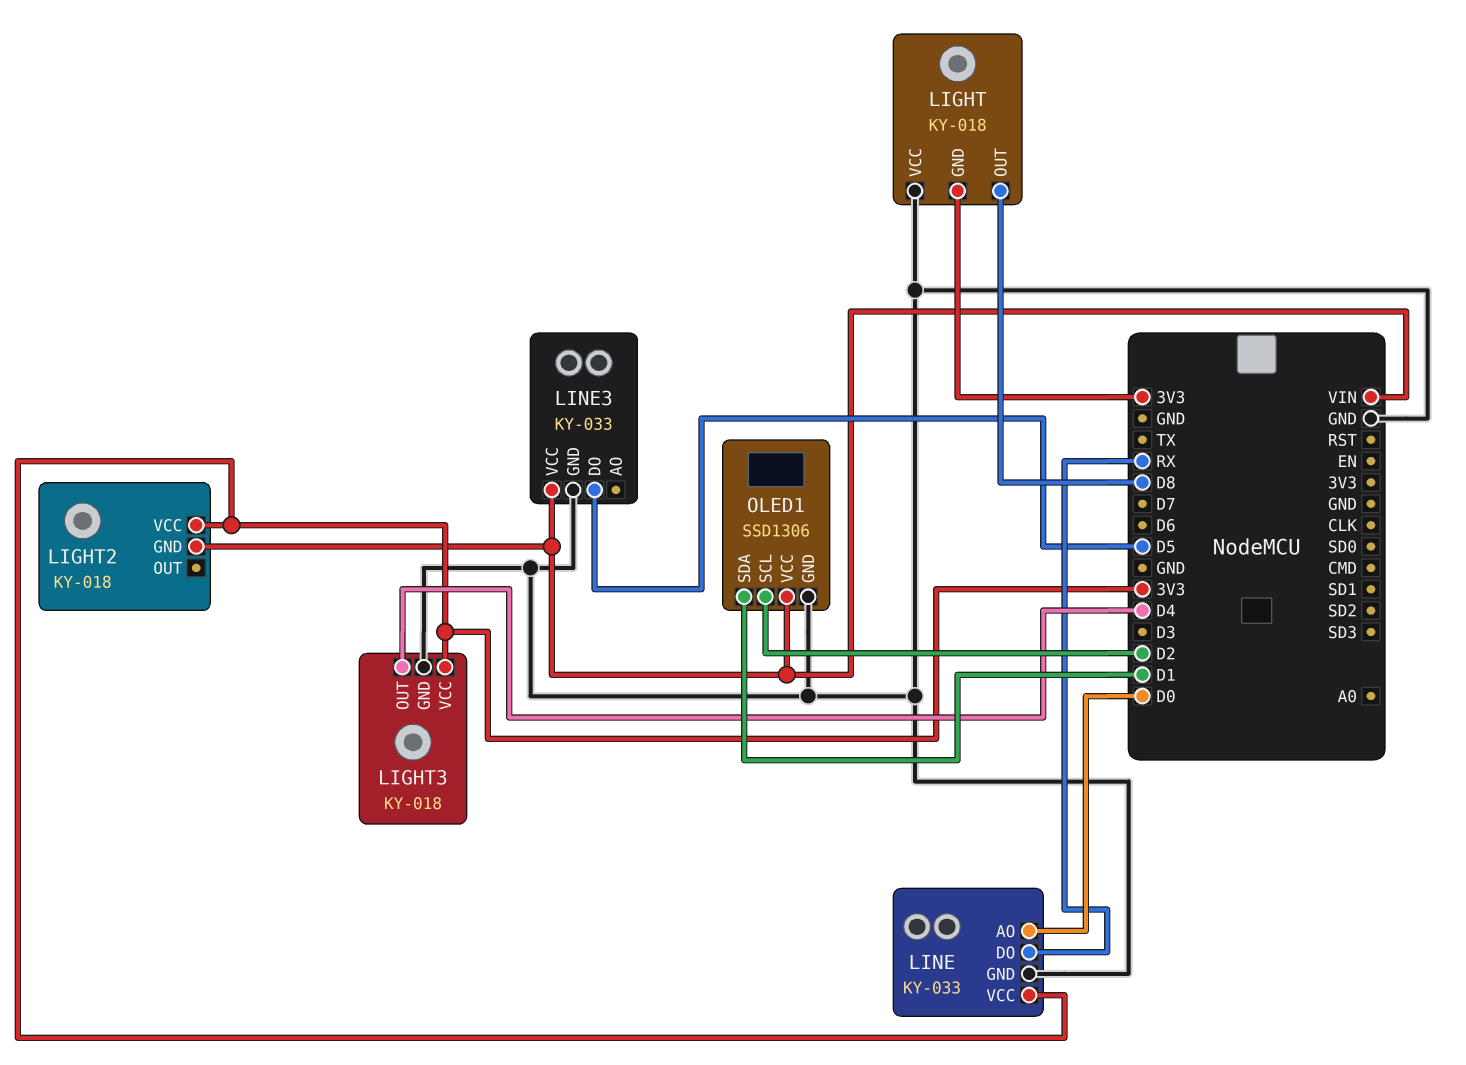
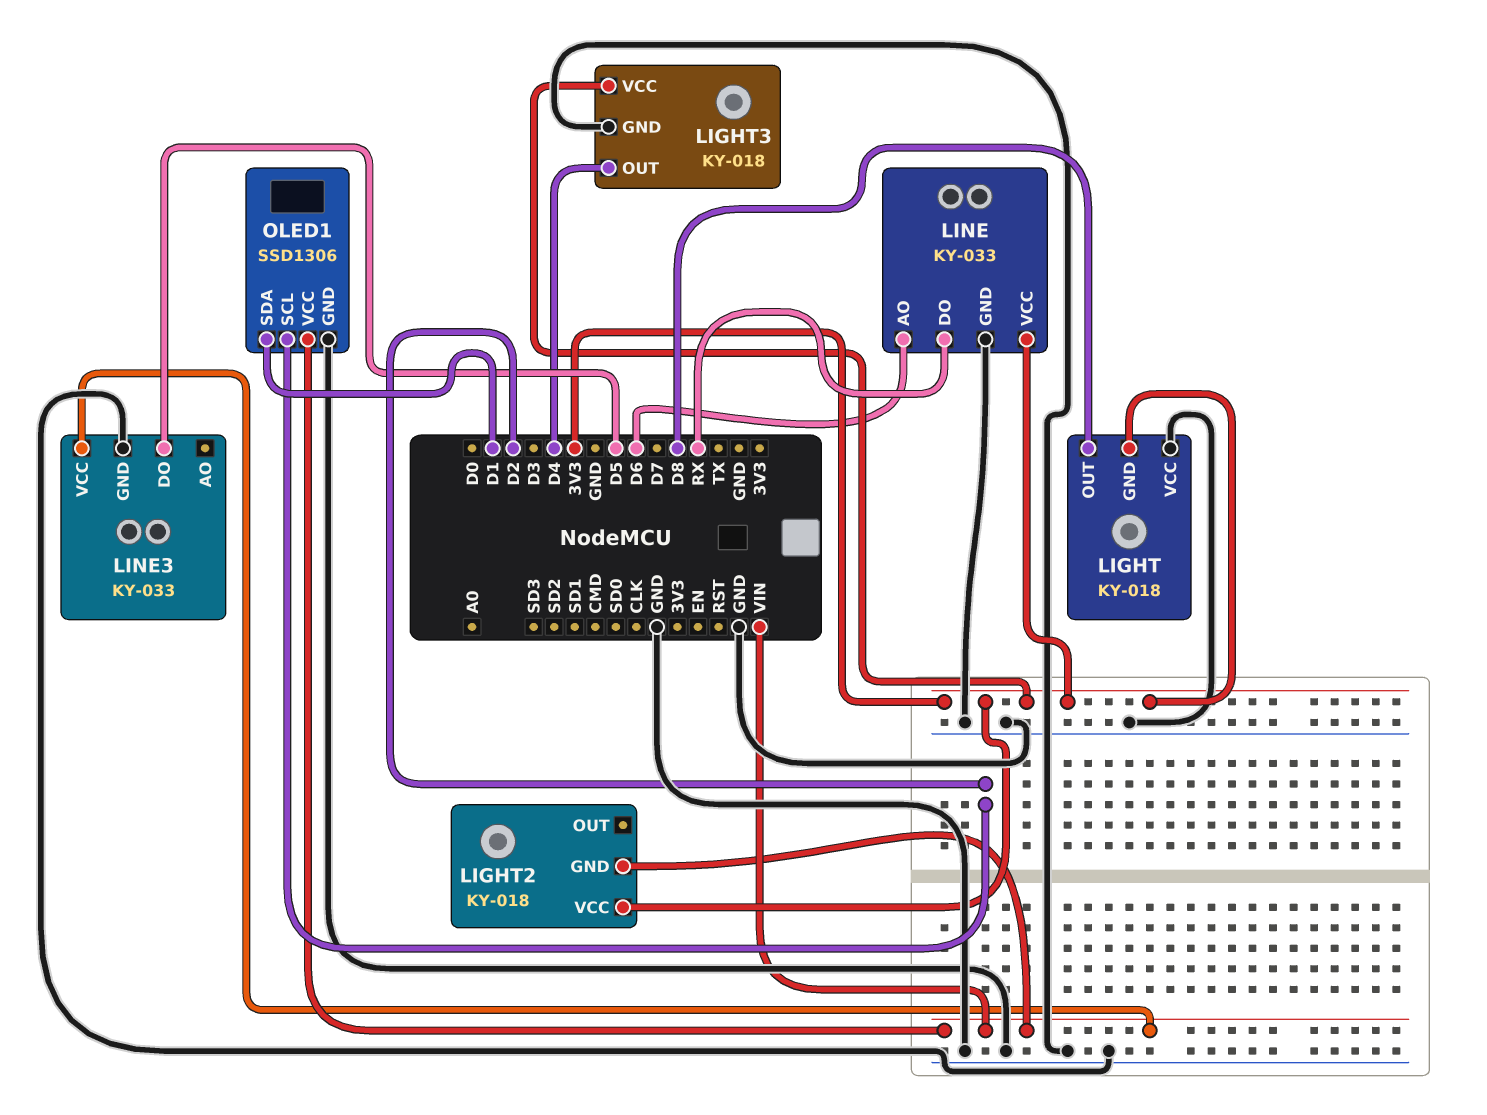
LINE pin AO: D0 -> D6

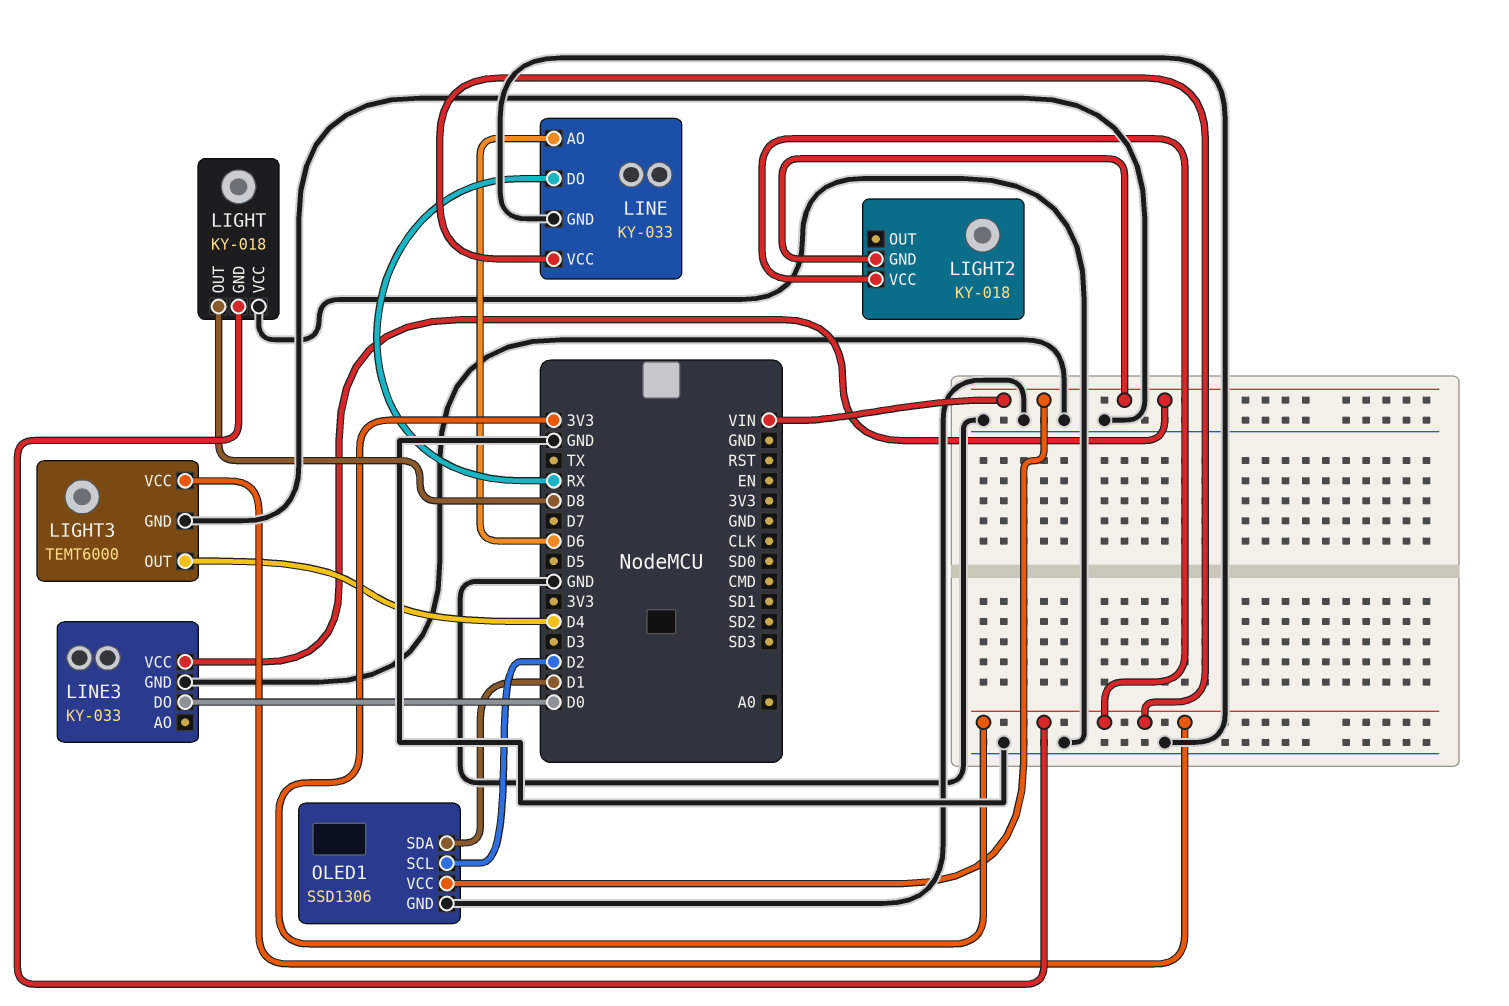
LIGHT3: KY-018 -> TEMT6000
LINE3 pin DO: D5 -> D0

